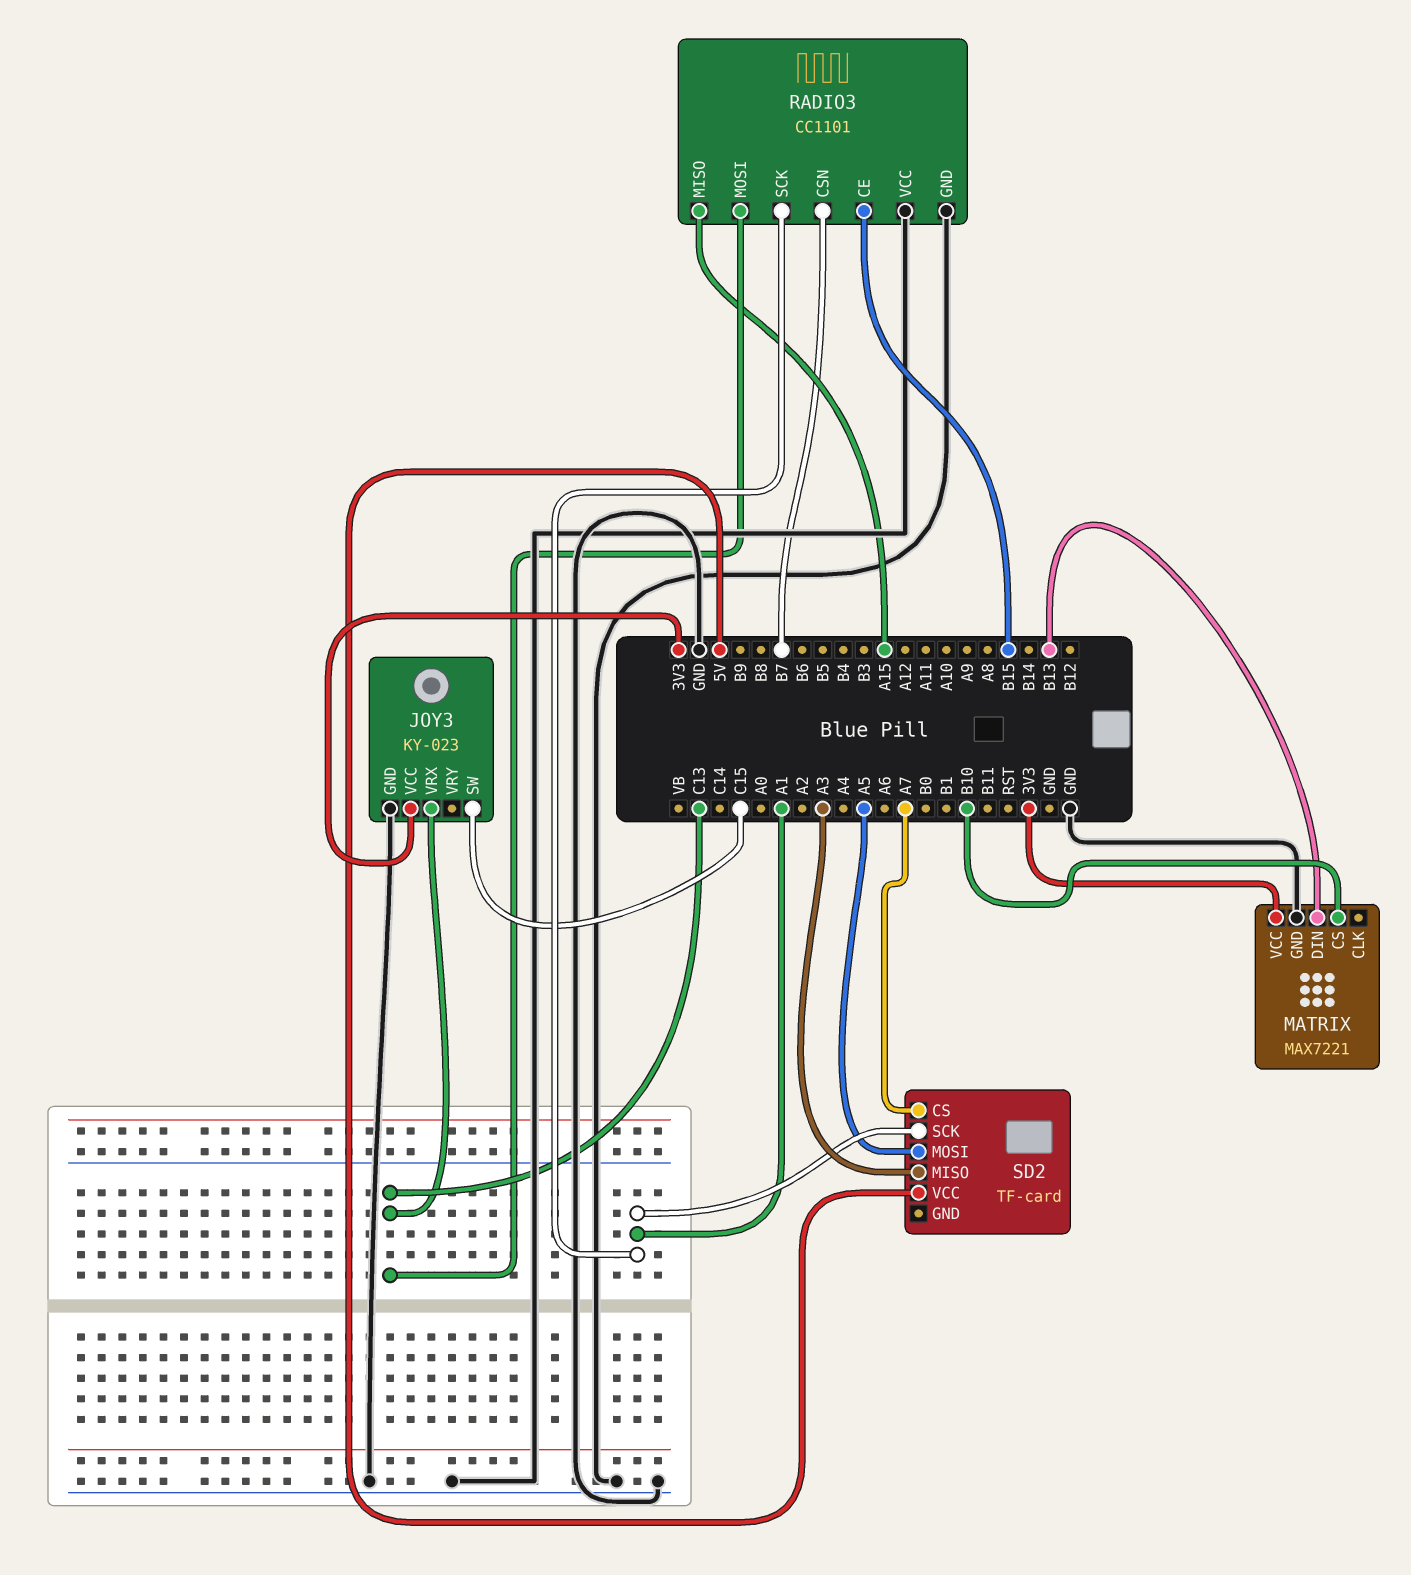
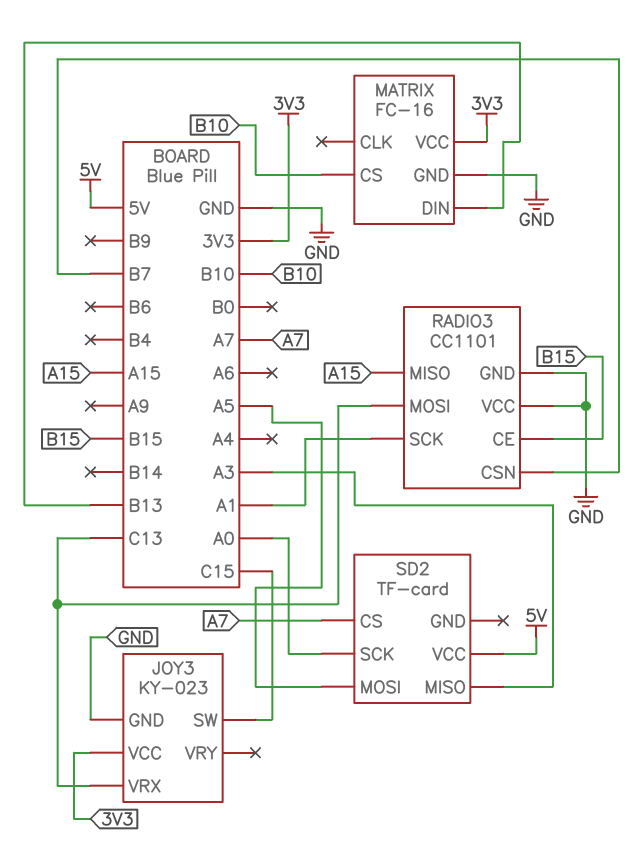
MATRIX: MAX7221 -> FC-16
SD2 pin SCK: A1 -> A0

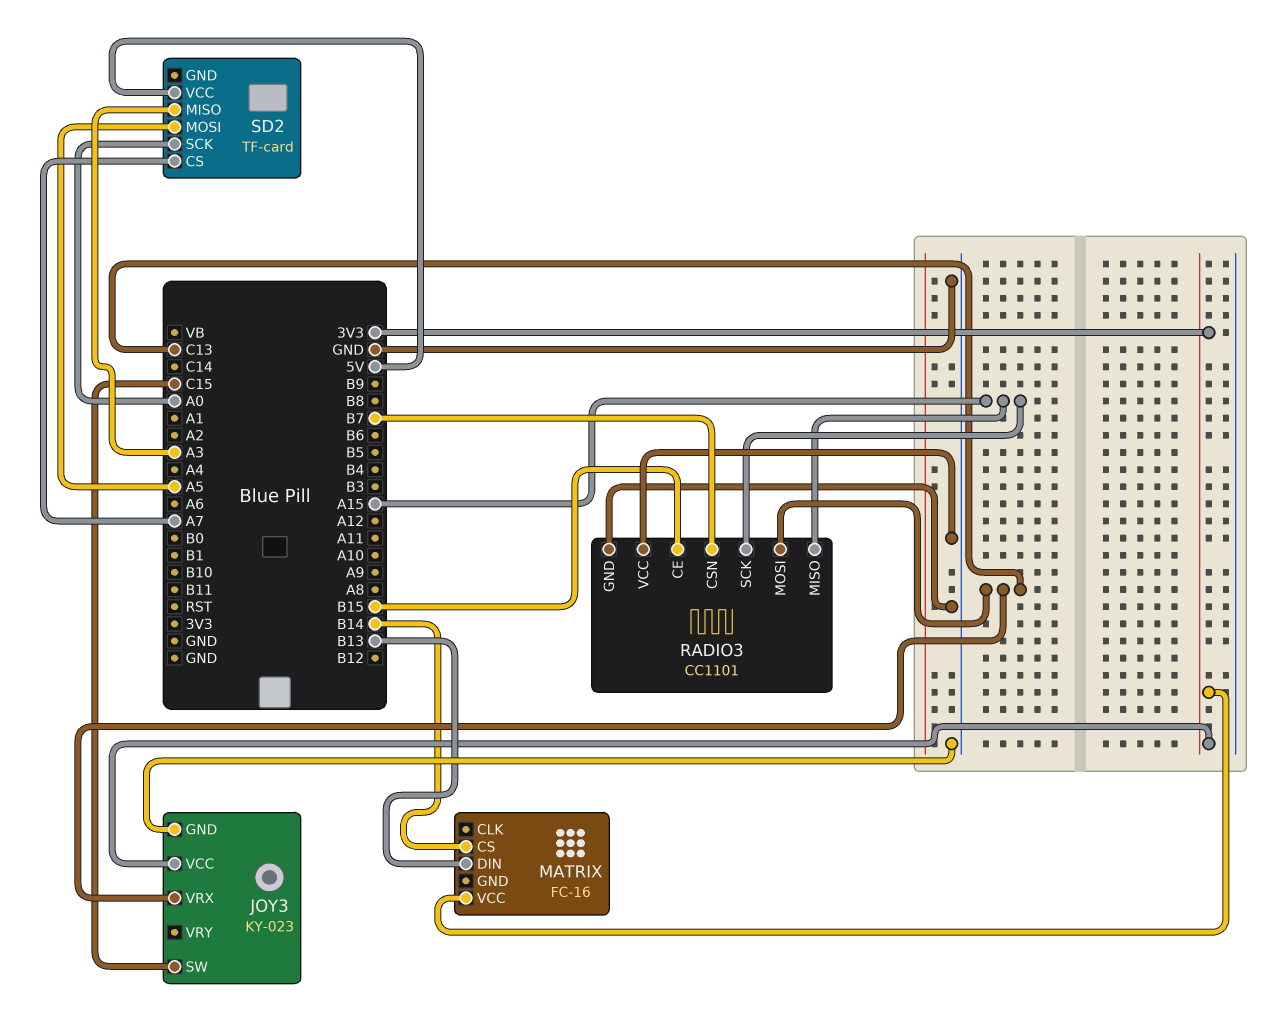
MATRIX pin CS: B10 -> B14
MATRIX pin GND: GND -> none
RADIO3 pin SCK: A1 -> A15

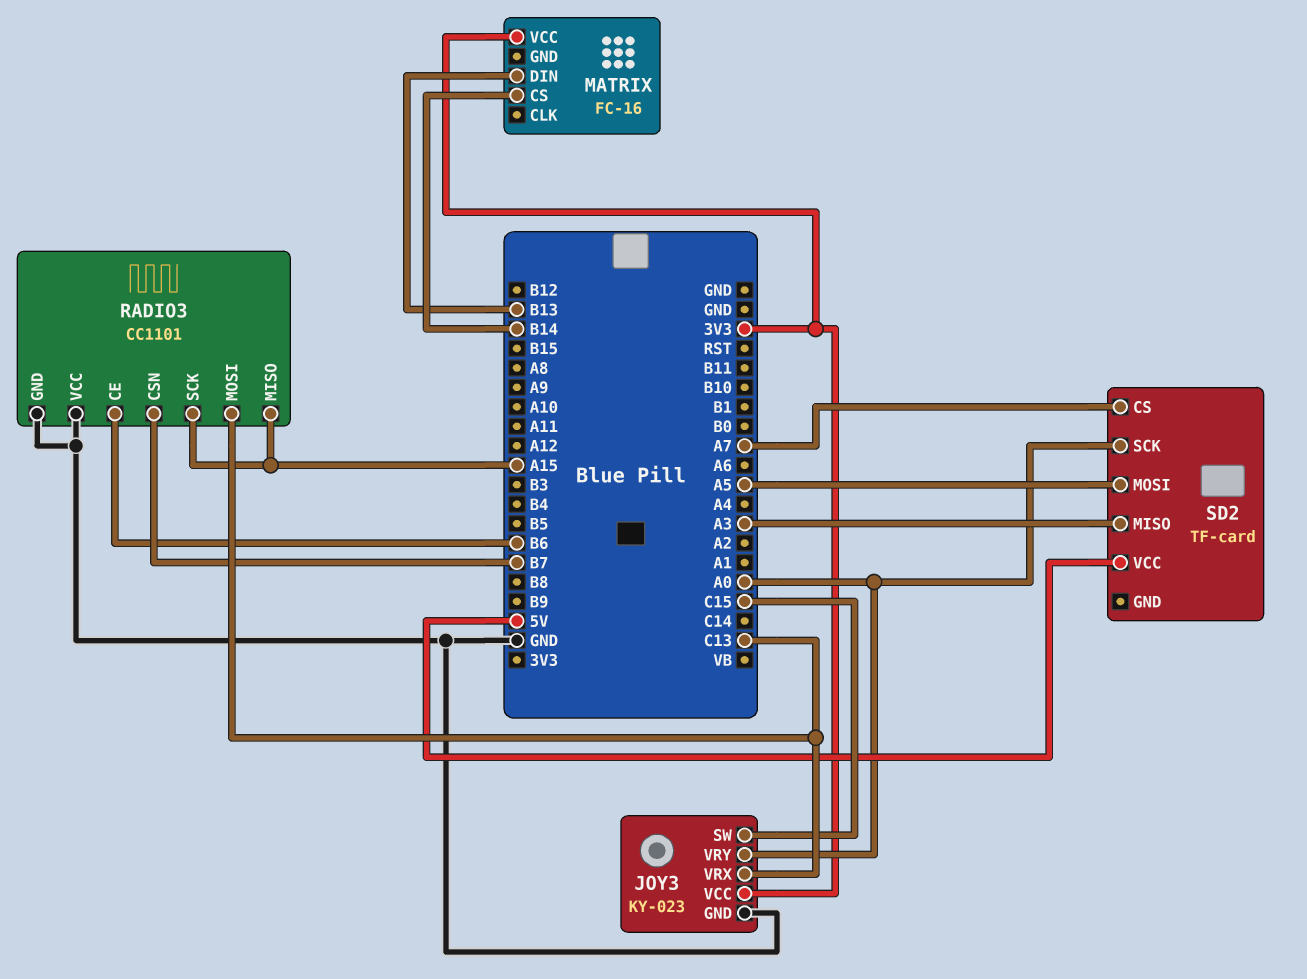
JOY3 pin VRY: none -> A0
RADIO3 pin CE: B15 -> B6

